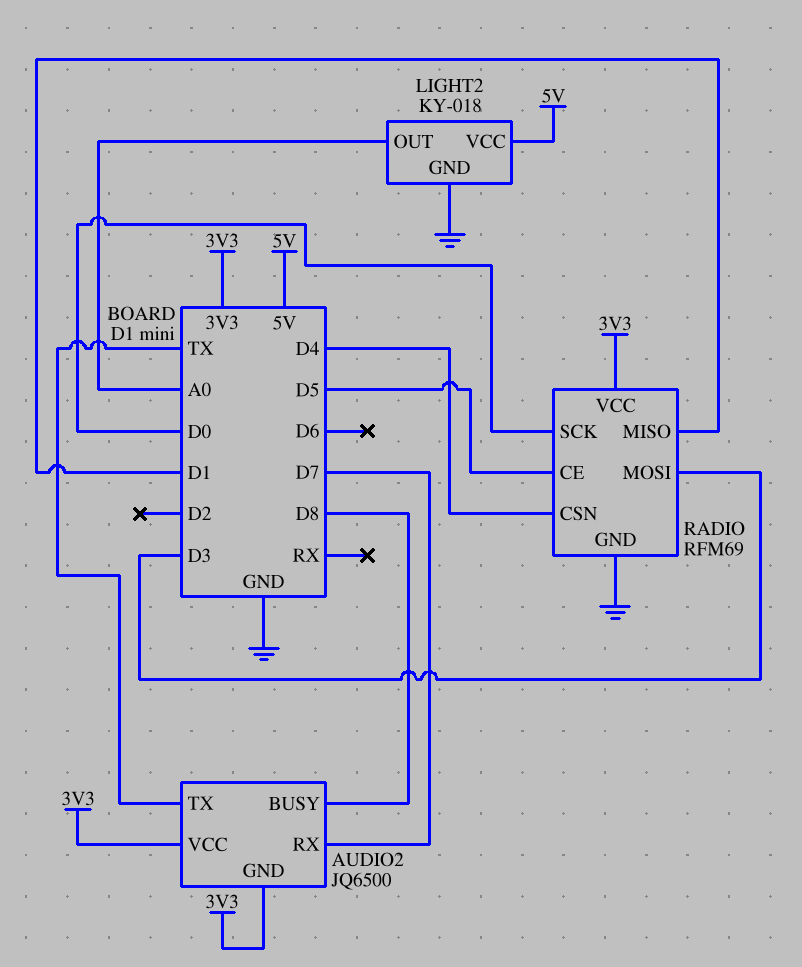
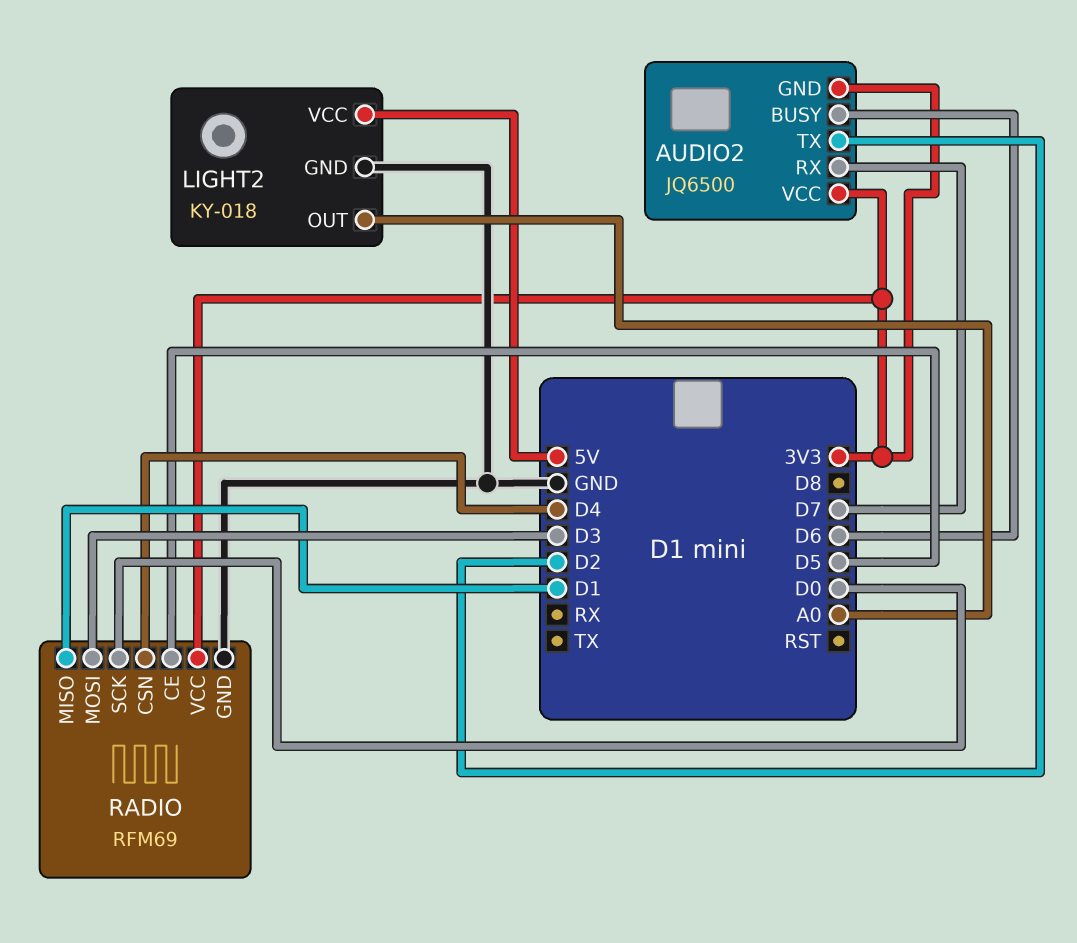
AUDIO2 pin BUSY: D8 -> D6
AUDIO2 pin TX: TX -> D2

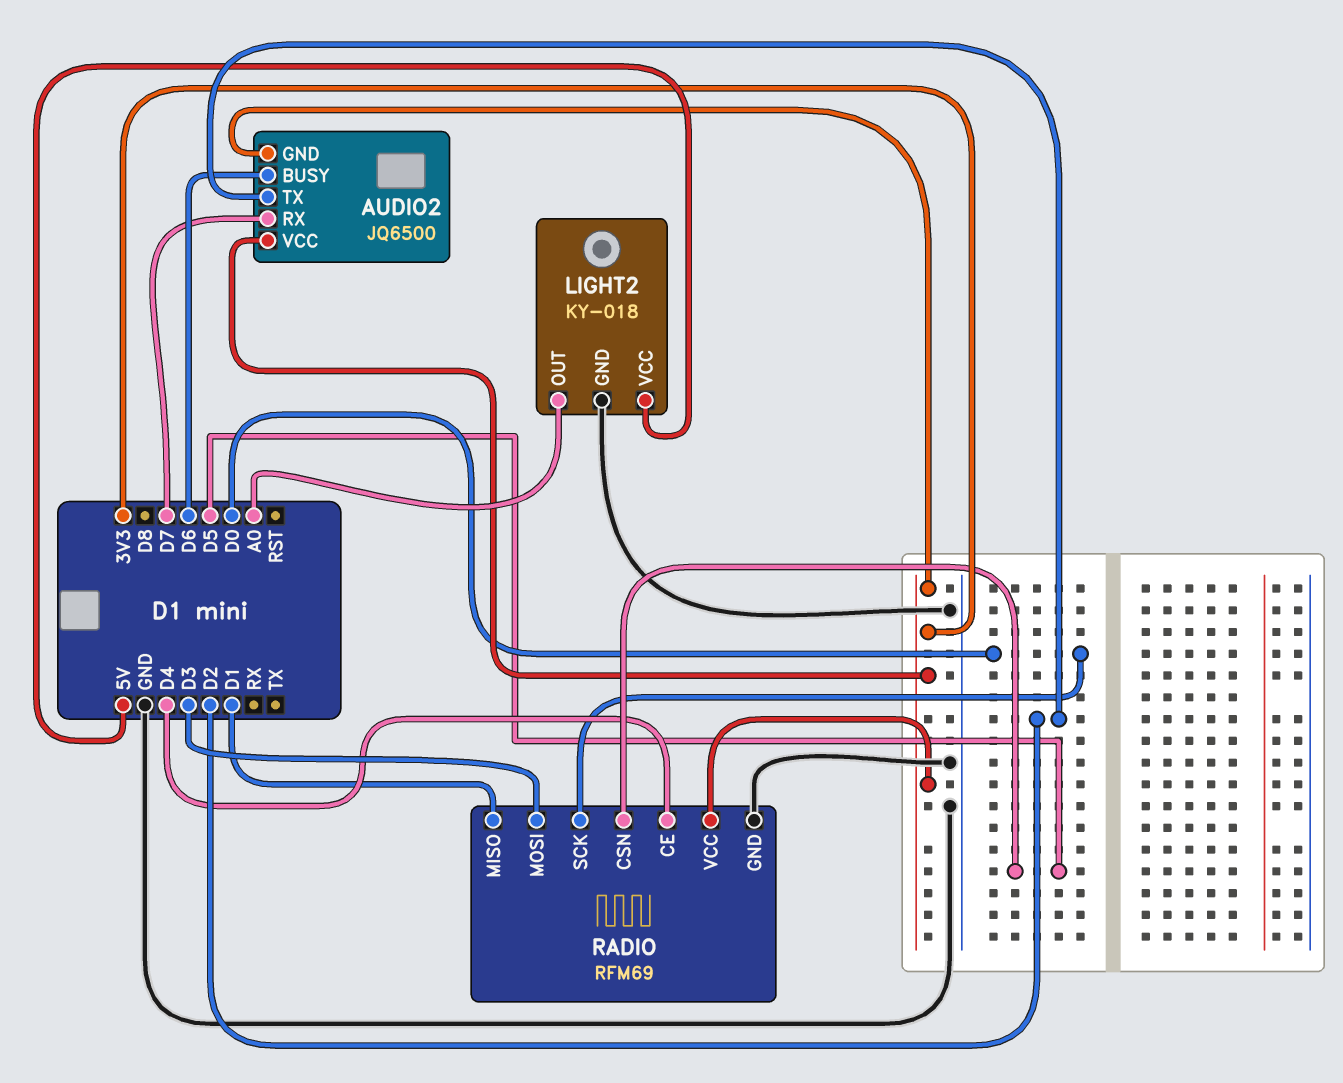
RADIO pin CE: D5 -> D4
RADIO pin CSN: D4 -> D5

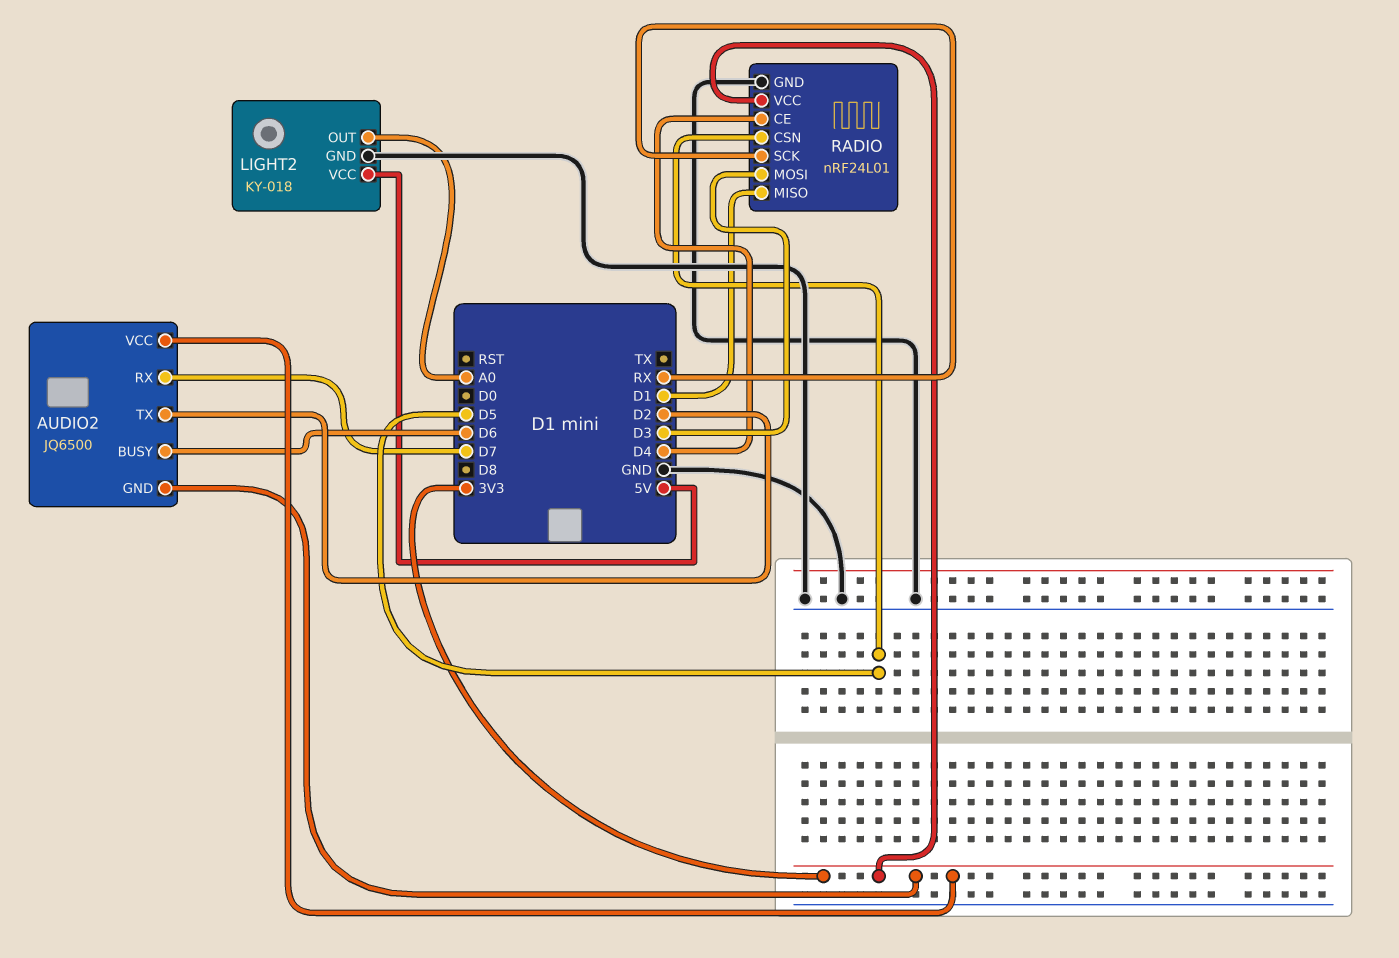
RADIO: RFM69 -> nRF24L01
RADIO pin SCK: D0 -> RX

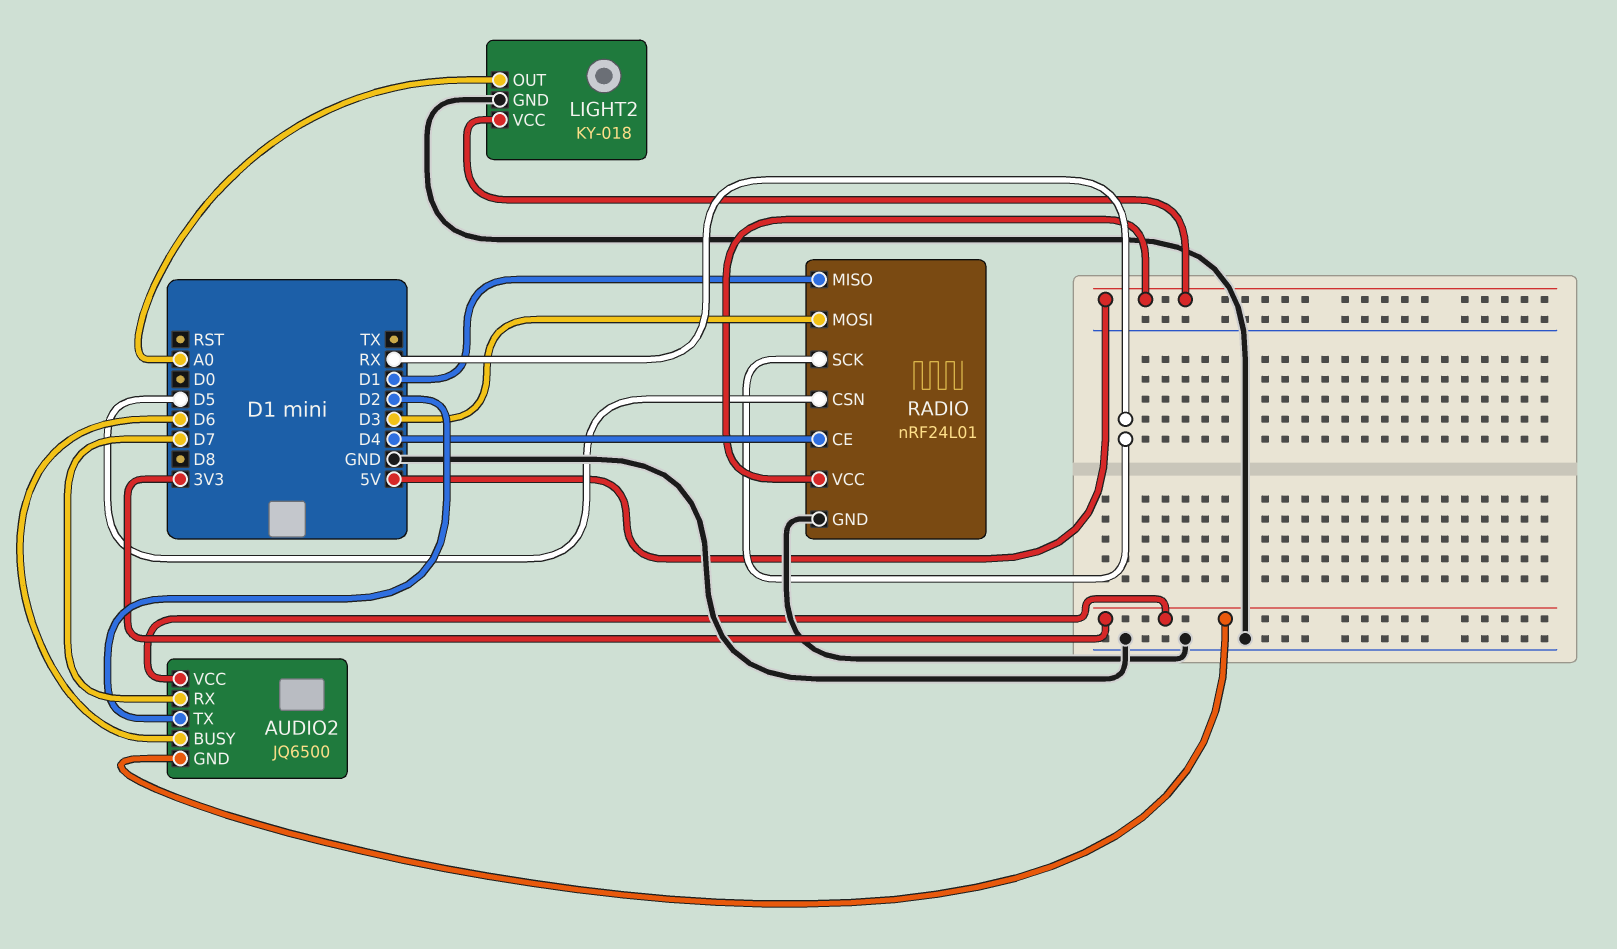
RADIO pin VCC: 3V3 -> 5V

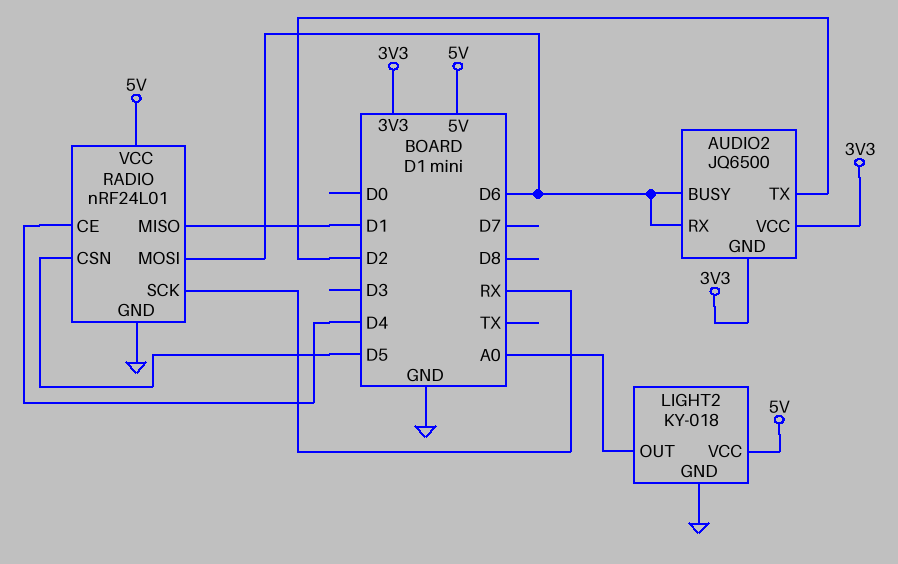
AUDIO2 pin RX: D7 -> D6
RADIO pin MOSI: D3 -> D6

